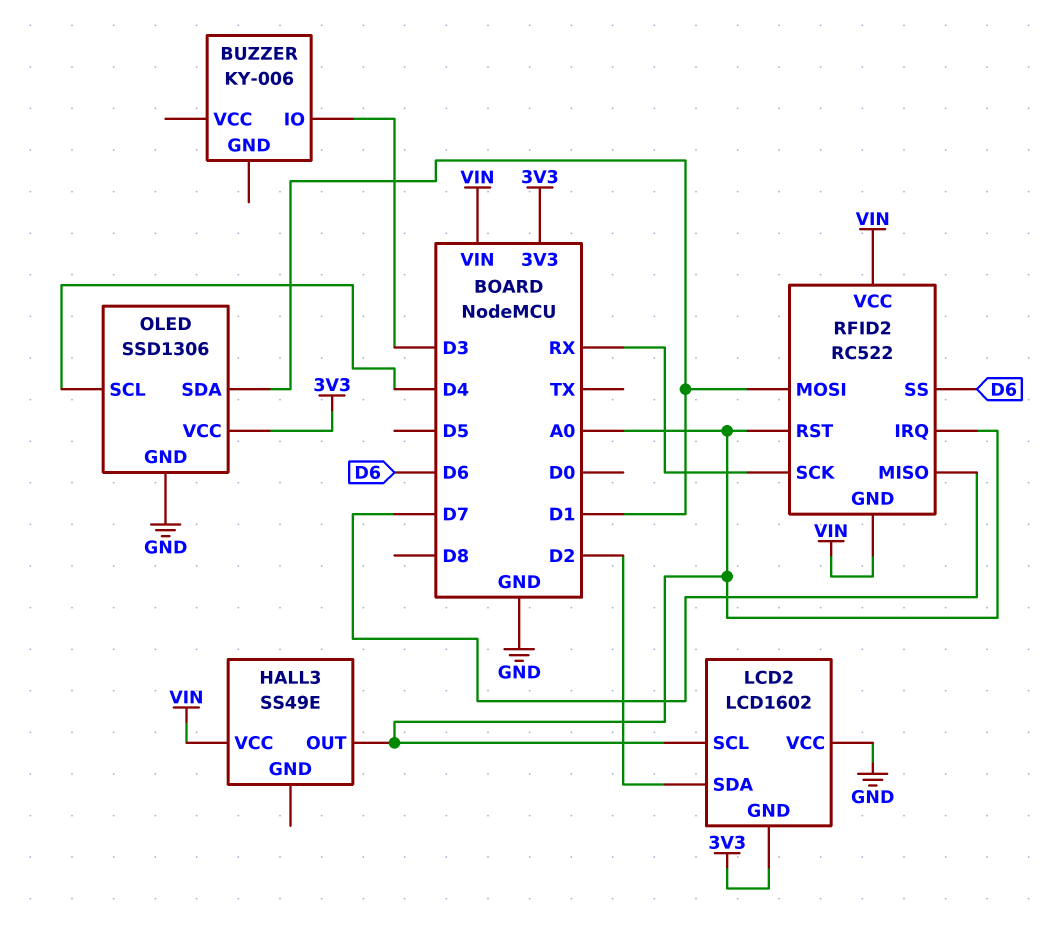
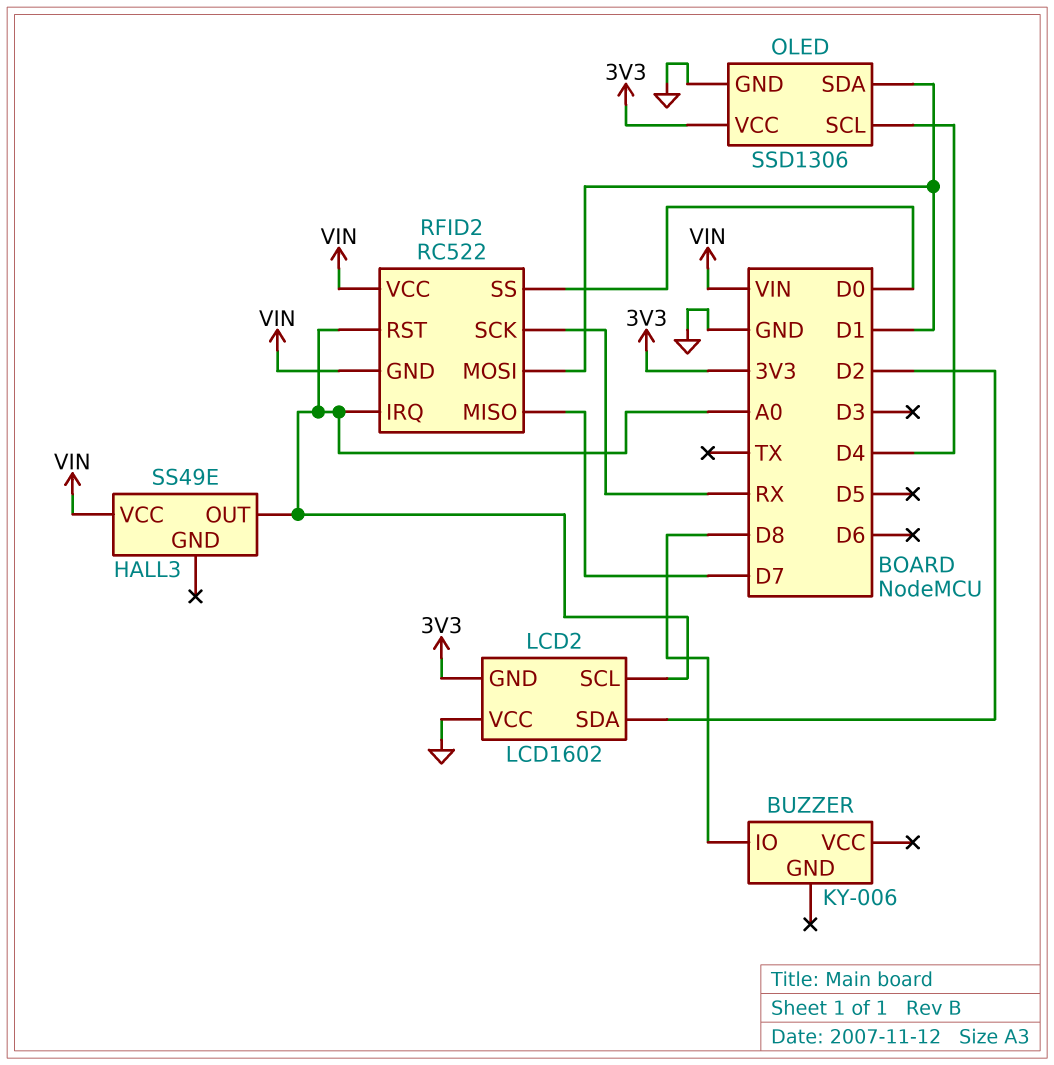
BUZZER pin IO: D3 -> D8
RFID2 pin SS: D6 -> D0

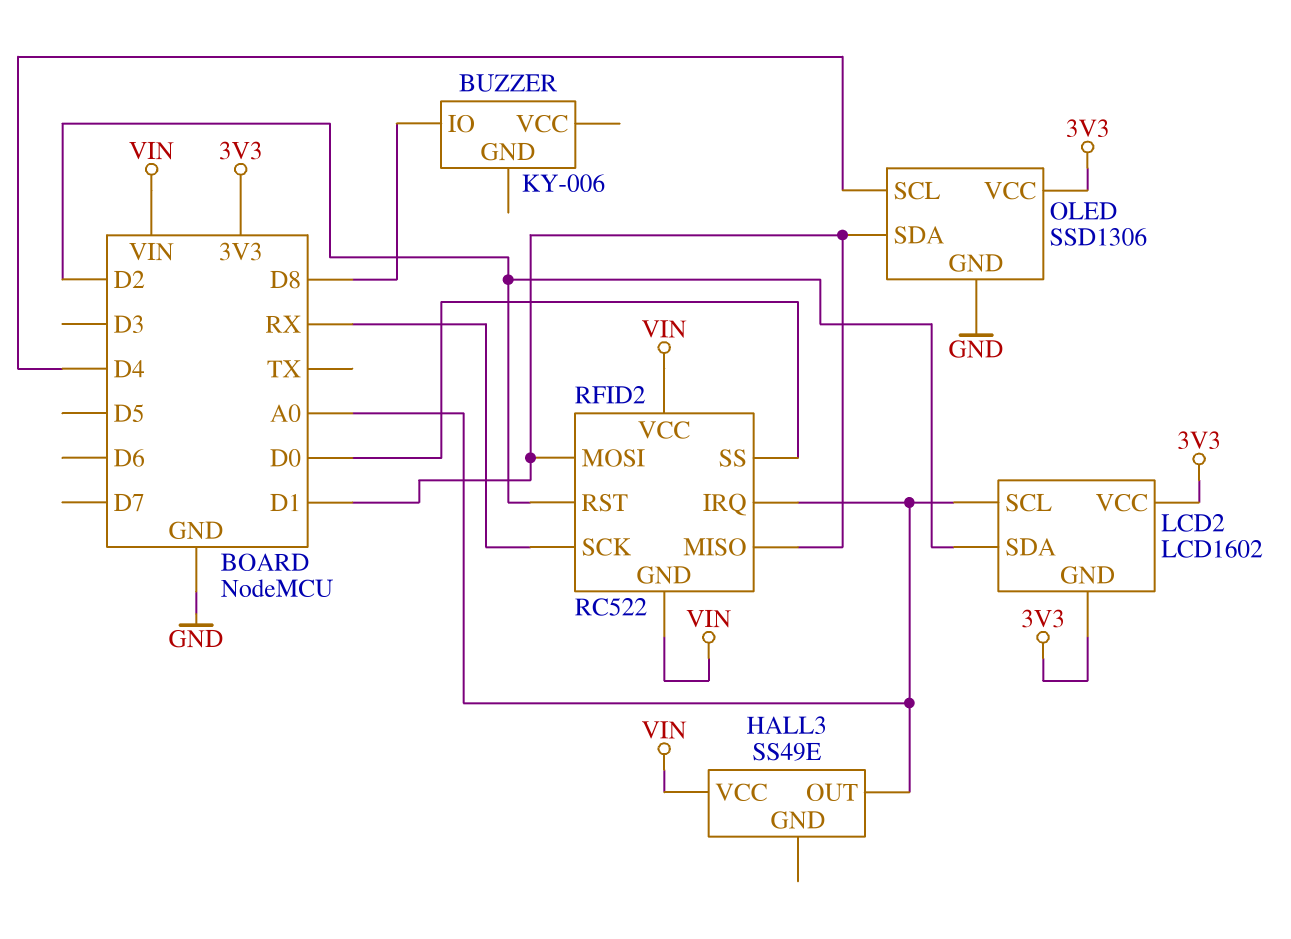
LCD2 pin VCC: GND -> 3V3
RFID2 pin MISO: D7 -> D1
RFID2 pin RST: A0 -> D2

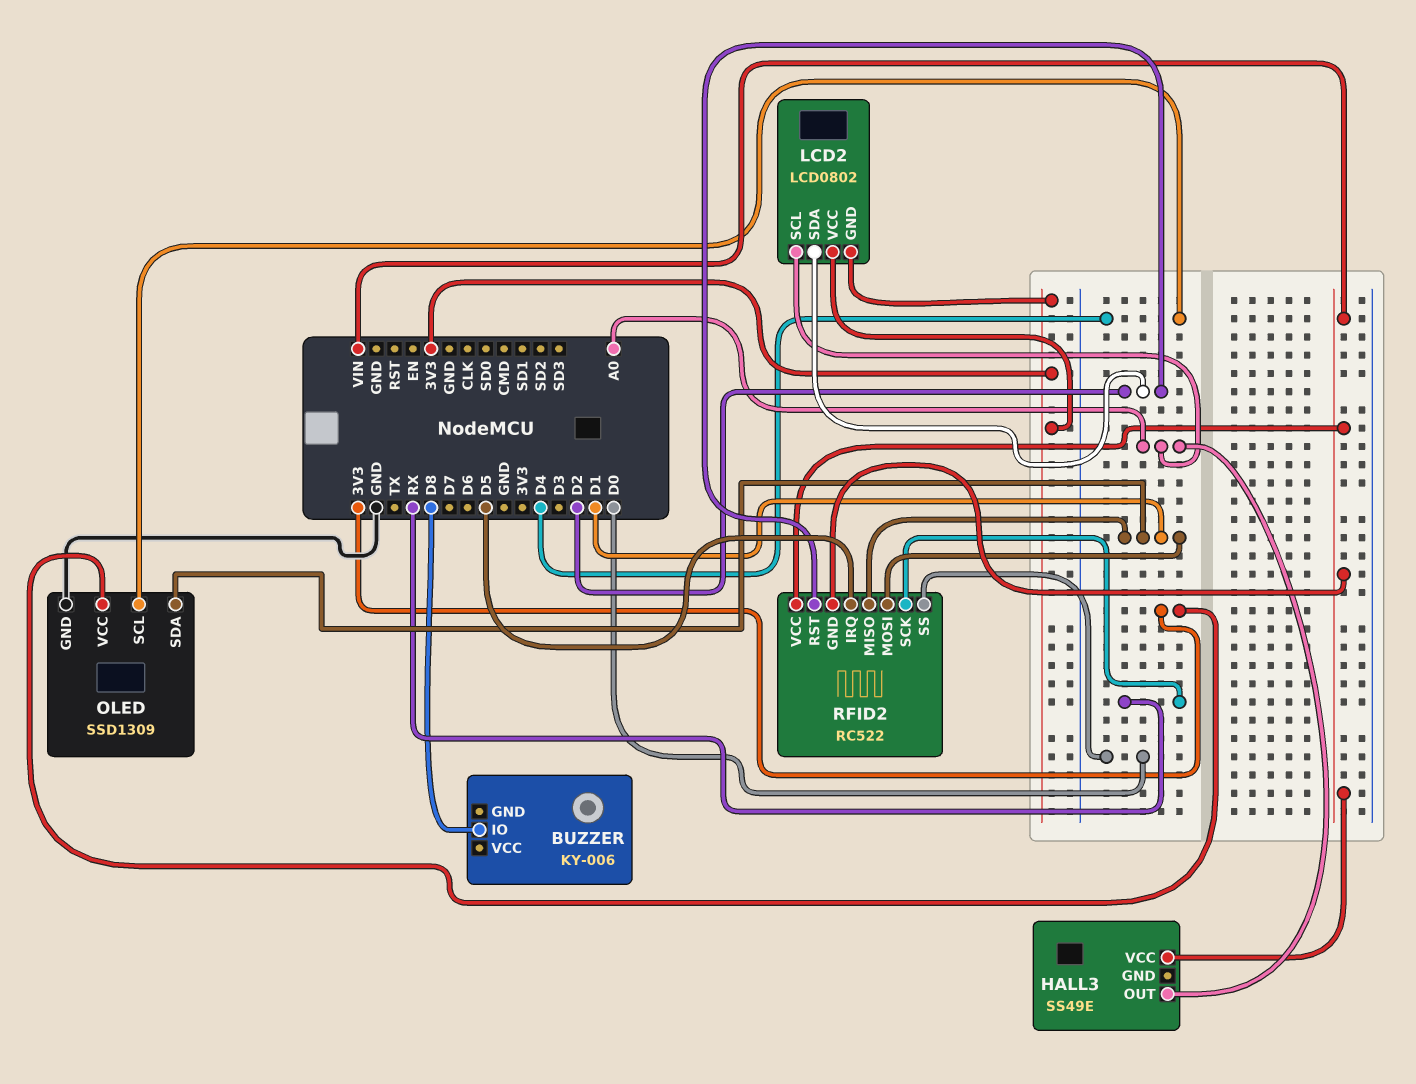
LCD2: LCD1602 -> LCD0802
OLED: SSD1306 -> SSD1309
RFID2 pin IRQ: A0 -> D5

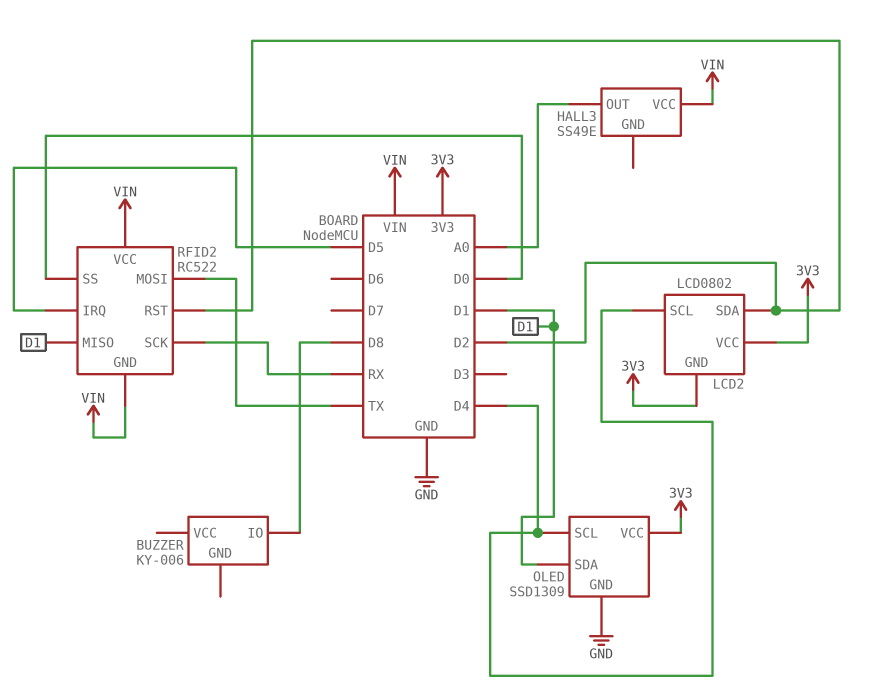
LCD2 pin SCL: A0 -> D4
RFID2 pin MOSI: D1 -> TX

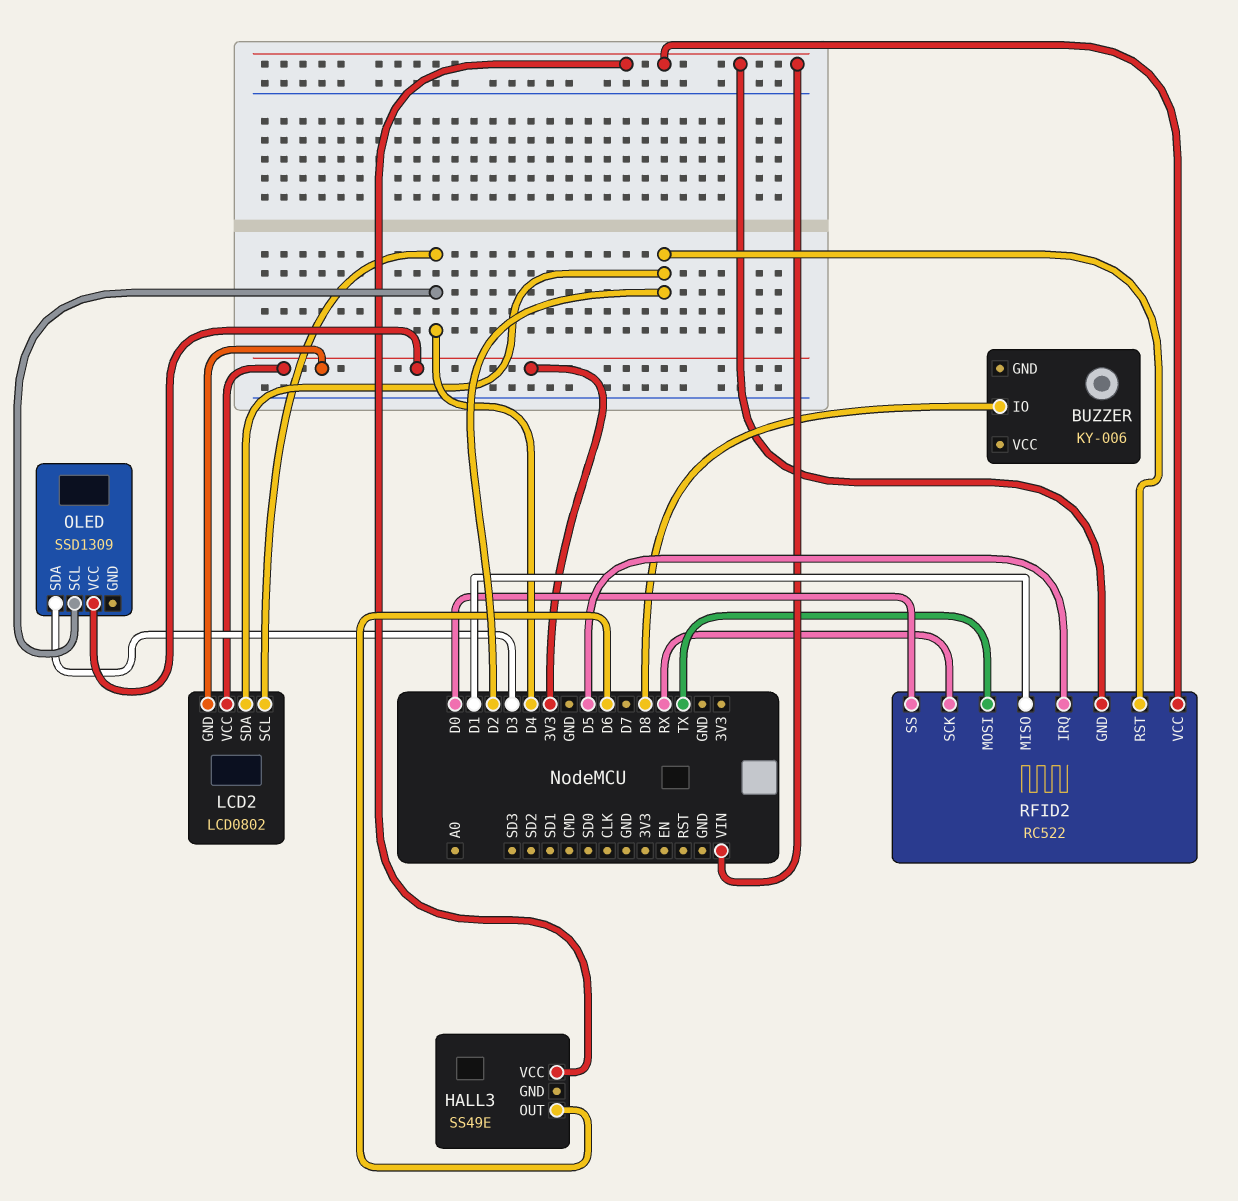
HALL3 pin OUT: A0 -> D6
OLED pin GND: GND -> none
OLED pin SDA: D1 -> D3

